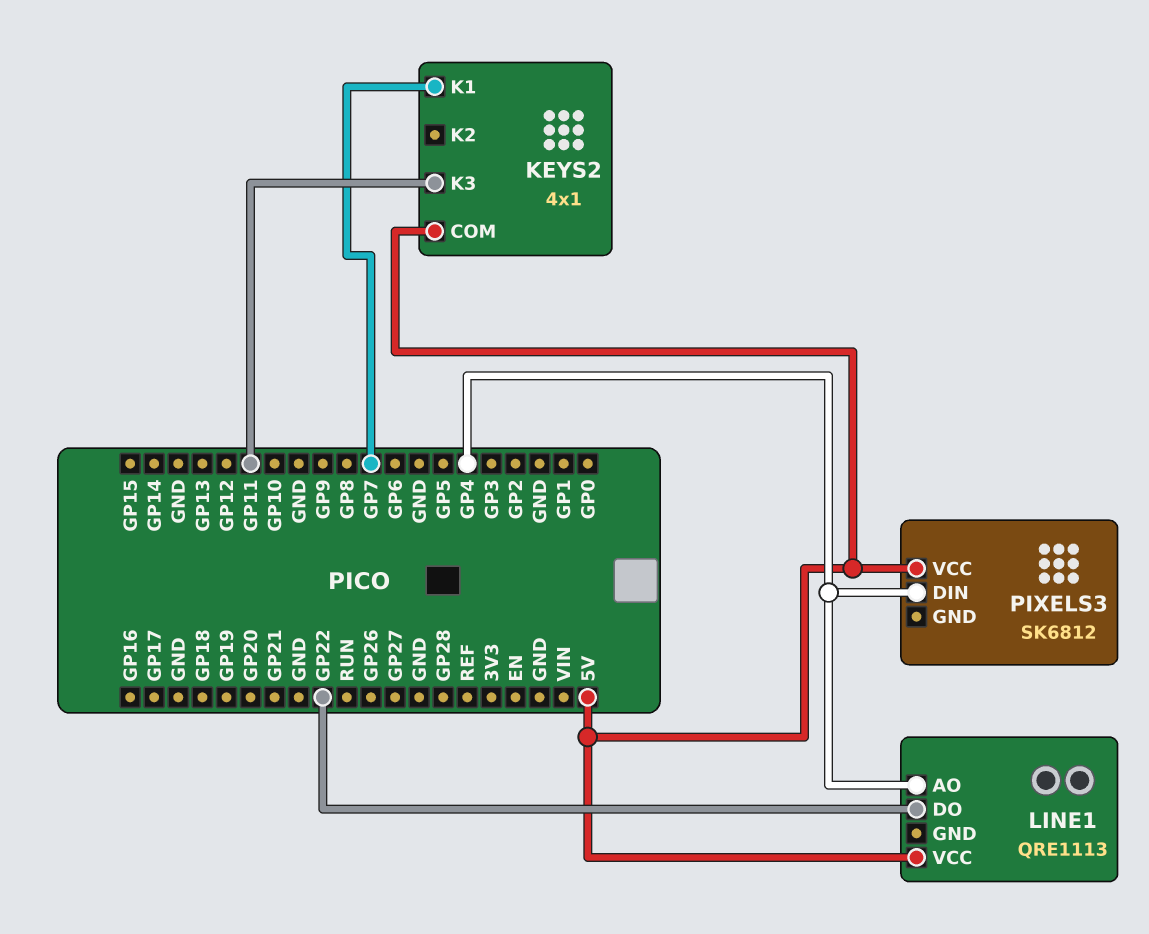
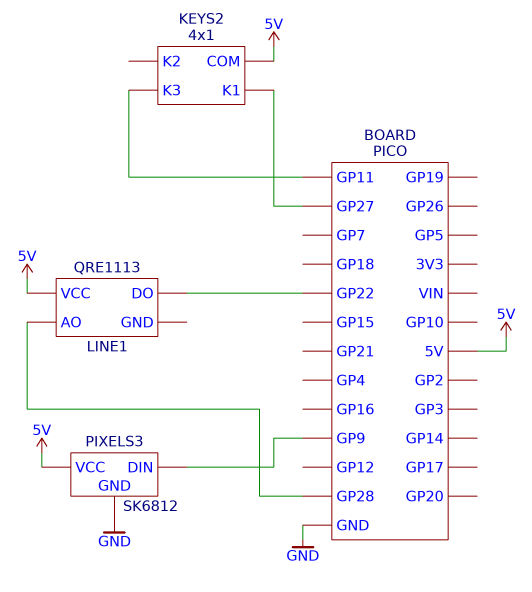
KEYS2 pin K1: GP7 -> GP27
LINE1 pin AO: GP4 -> GP28
PIXELS3 pin DIN: GP4 -> GP9
PIXELS3 pin GND: none -> GND

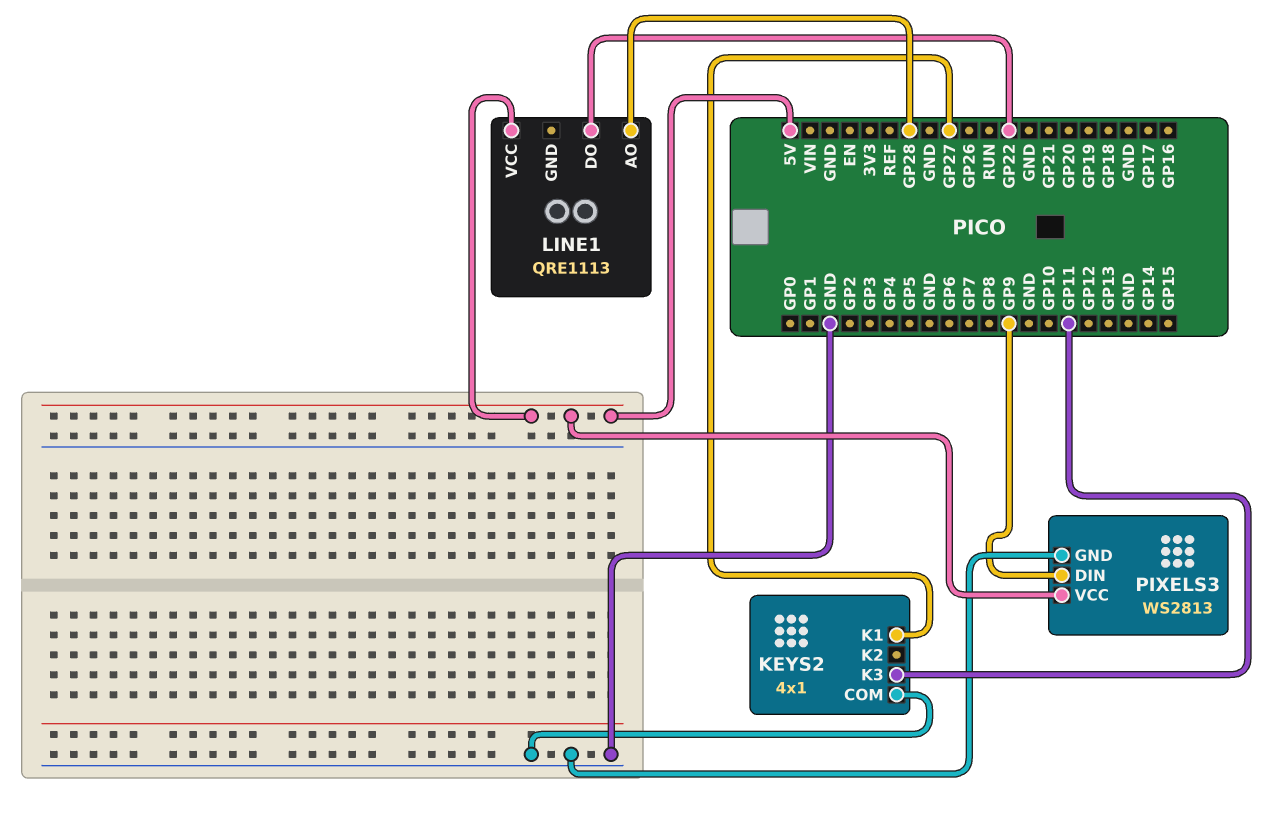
KEYS2 pin COM: 5V -> GND
PIXELS3: SK6812 -> WS2813

